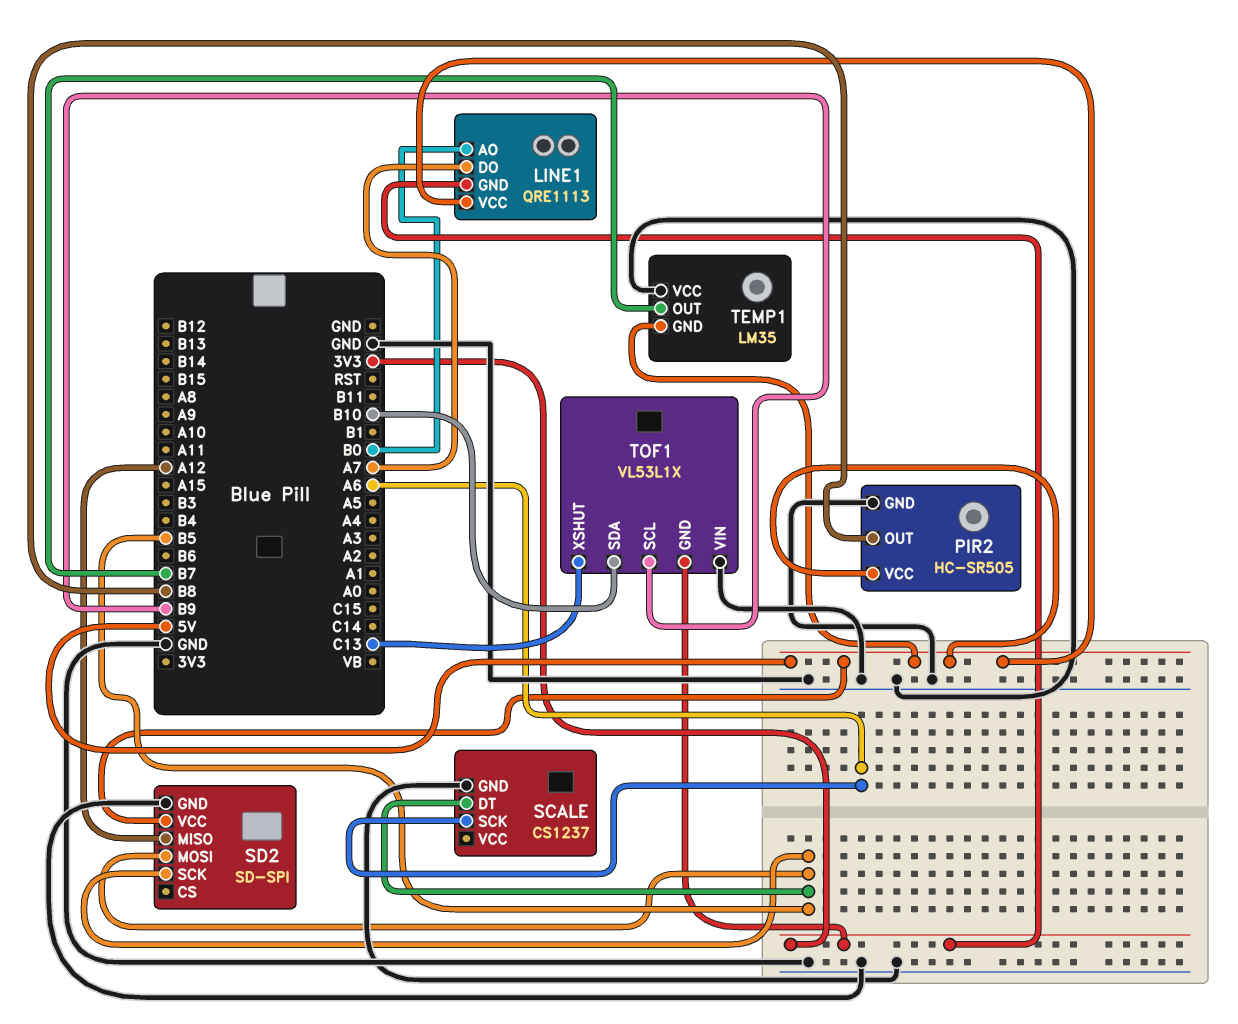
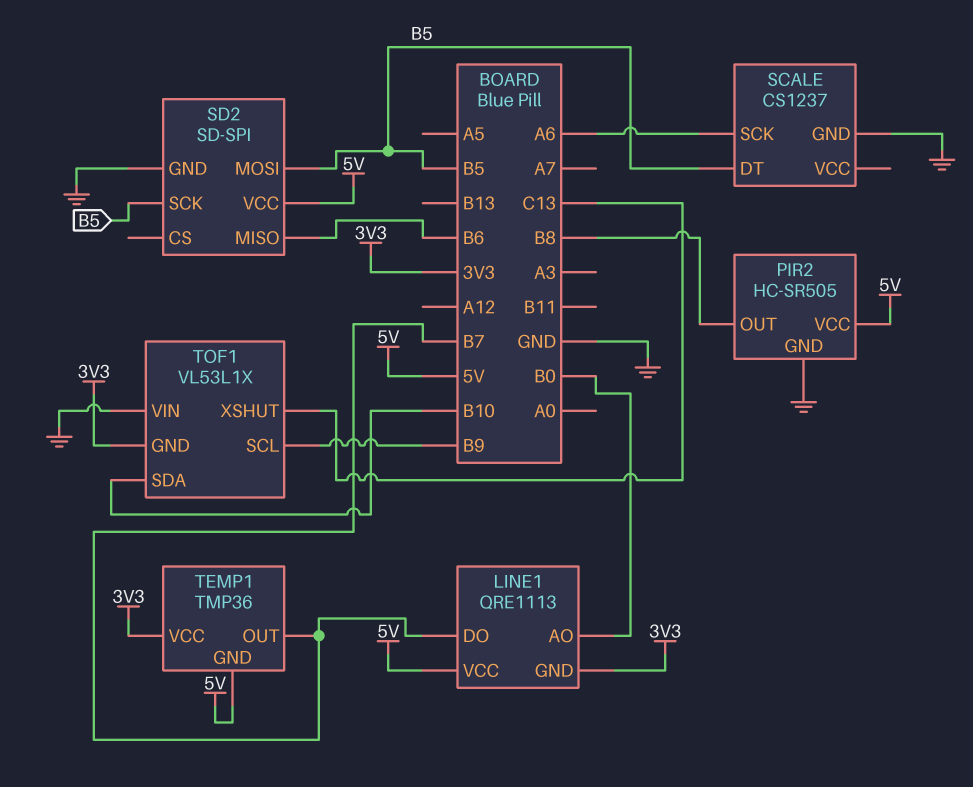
LINE1 pin DO: A7 -> B7
SD2 pin MISO: A12 -> B6
TEMP1: LM35 -> TMP36
TEMP1 pin VCC: GND -> 3V3

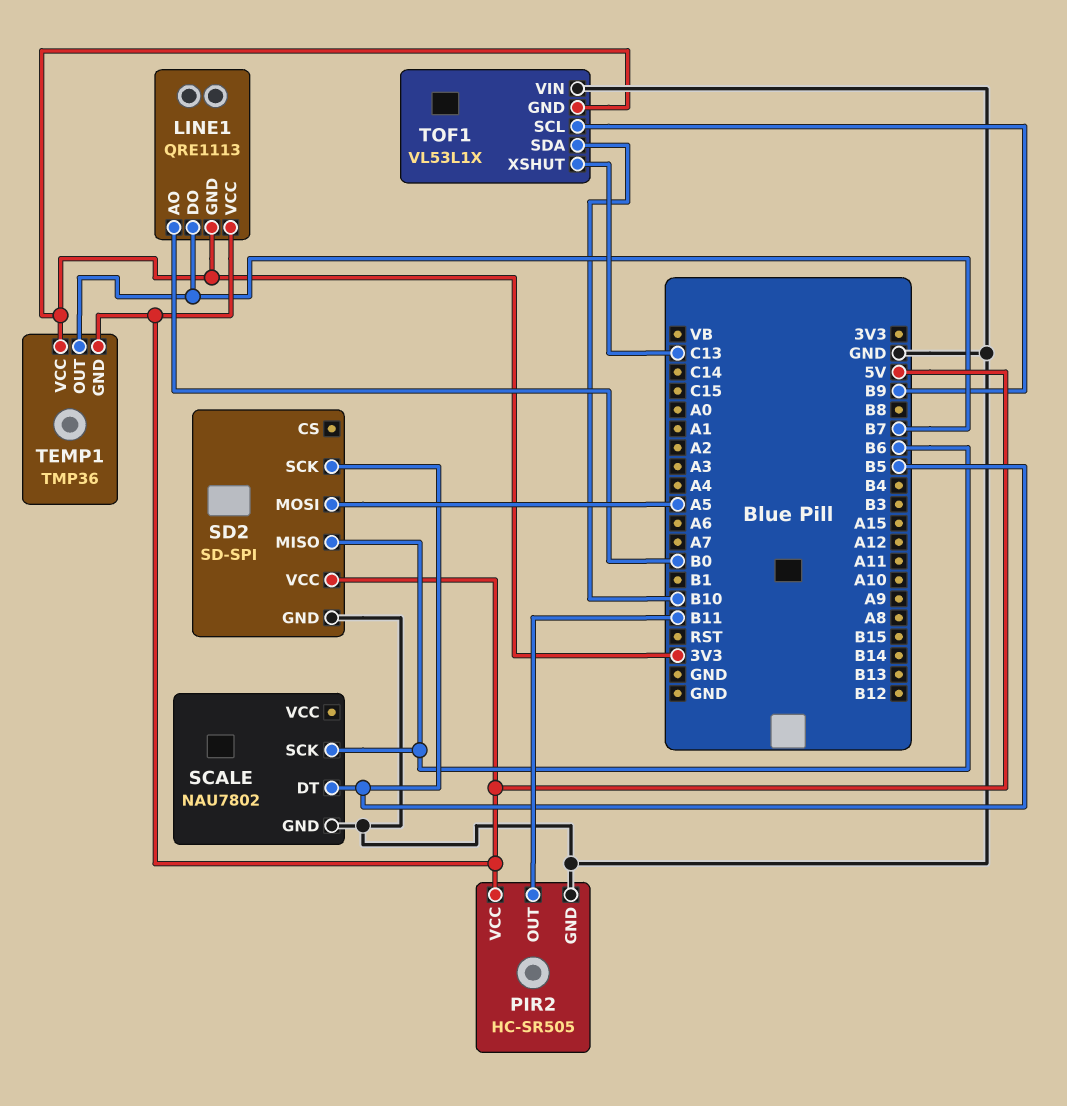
PIR2 pin OUT: B8 -> B11
SCALE: CS1237 -> NAU7802
SCALE pin SCK: A6 -> B6
SD2 pin MOSI: B5 -> A5

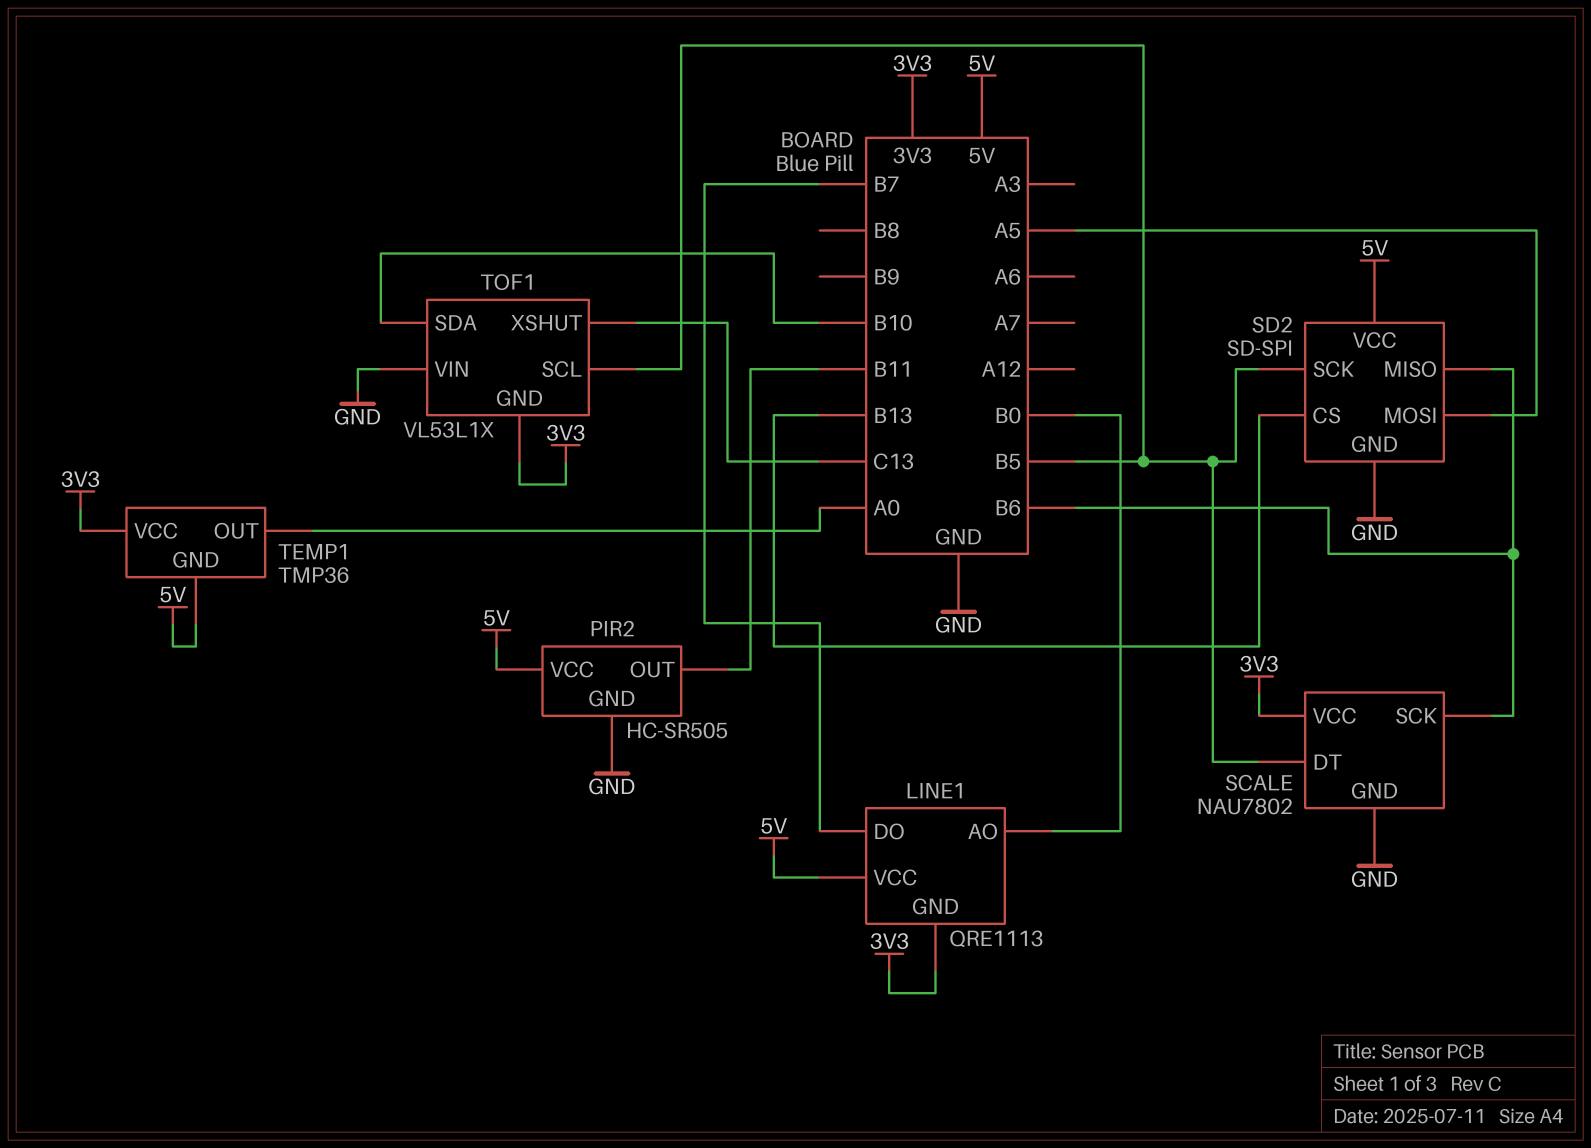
SCALE pin VCC: none -> 3V3
SD2 pin CS: none -> B13
TEMP1 pin OUT: B7 -> A0
TOF1 pin SCL: B9 -> B5

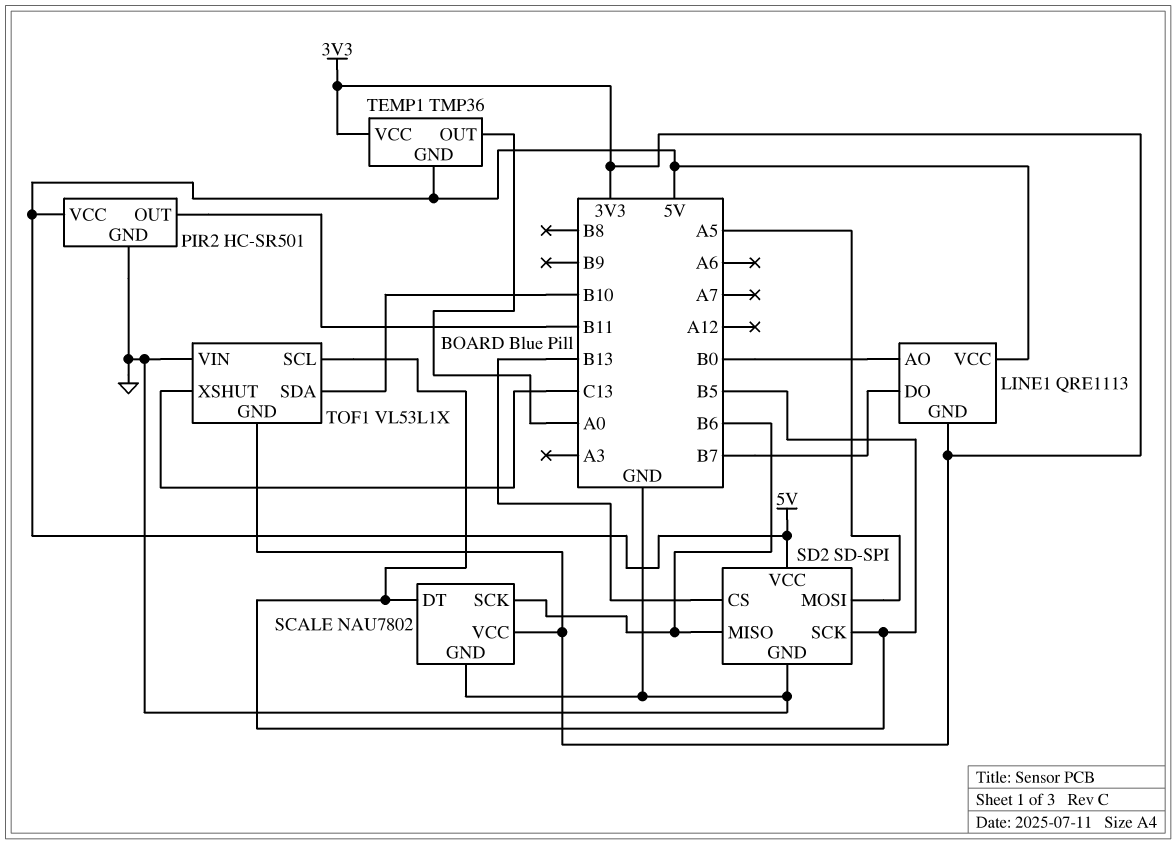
PIR2: HC-SR505 -> HC-SR501

